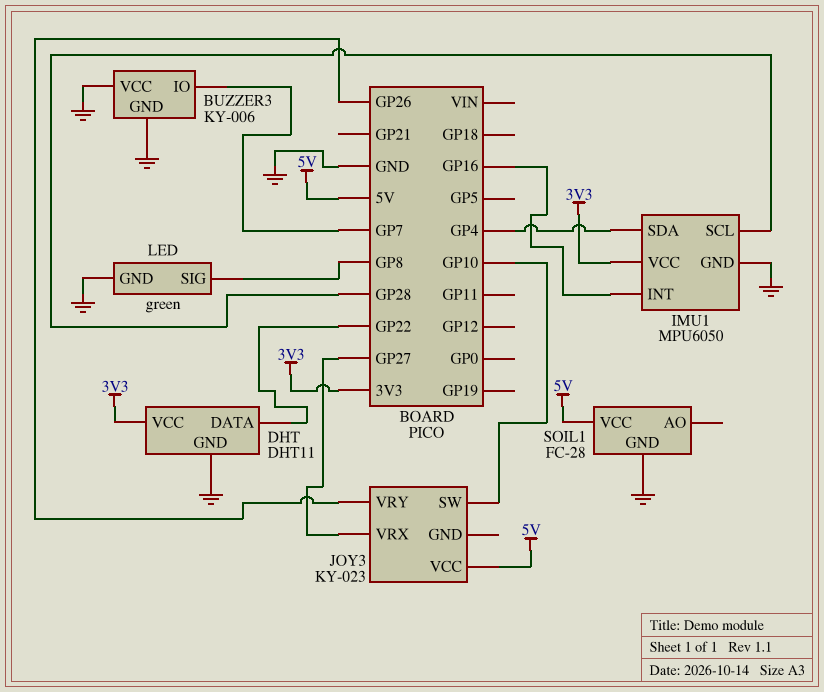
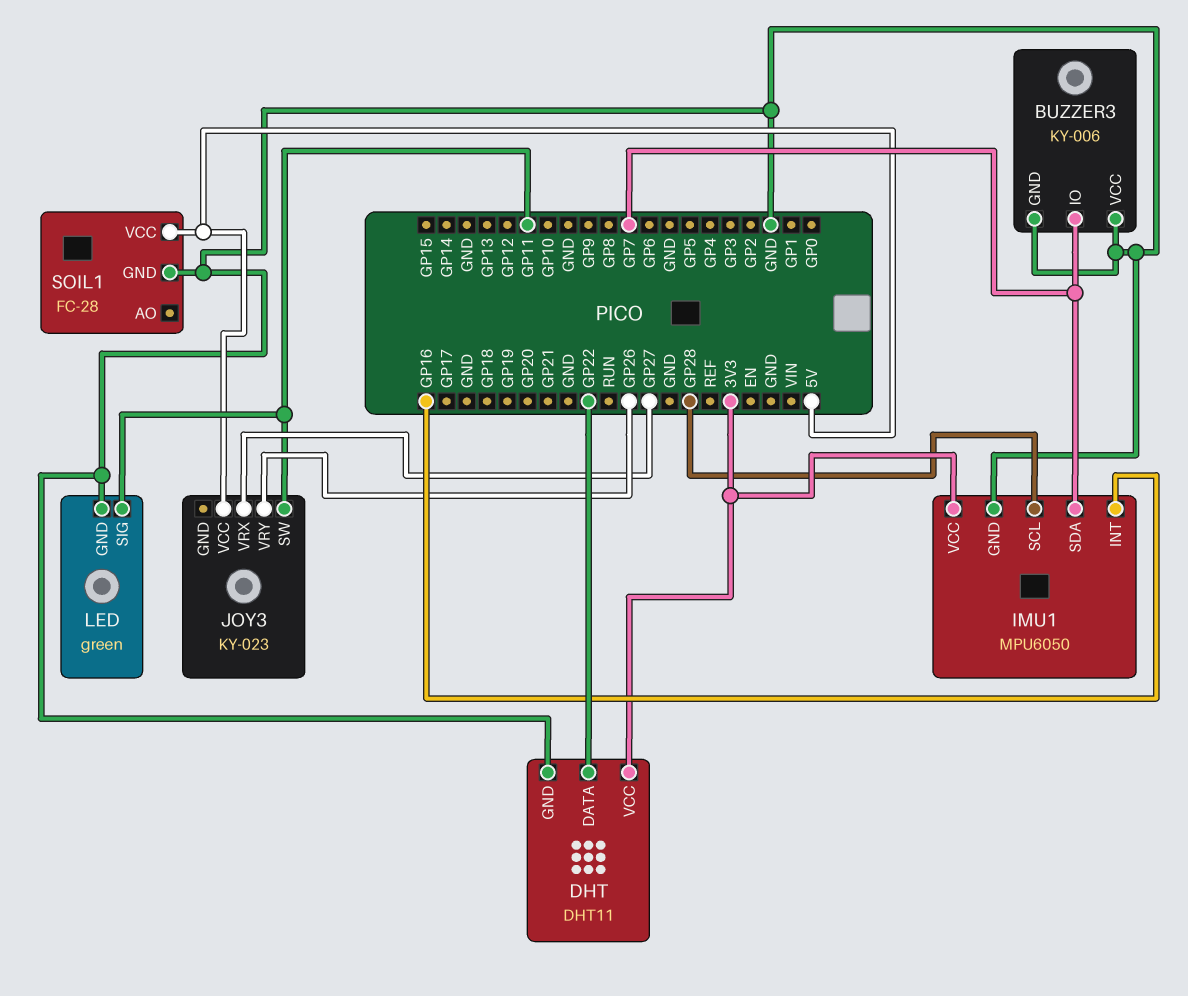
IMU1 pin SDA: GP4 -> GP7
JOY3 pin SW: GP10 -> GP11
LED pin SIG: GP8 -> GP11

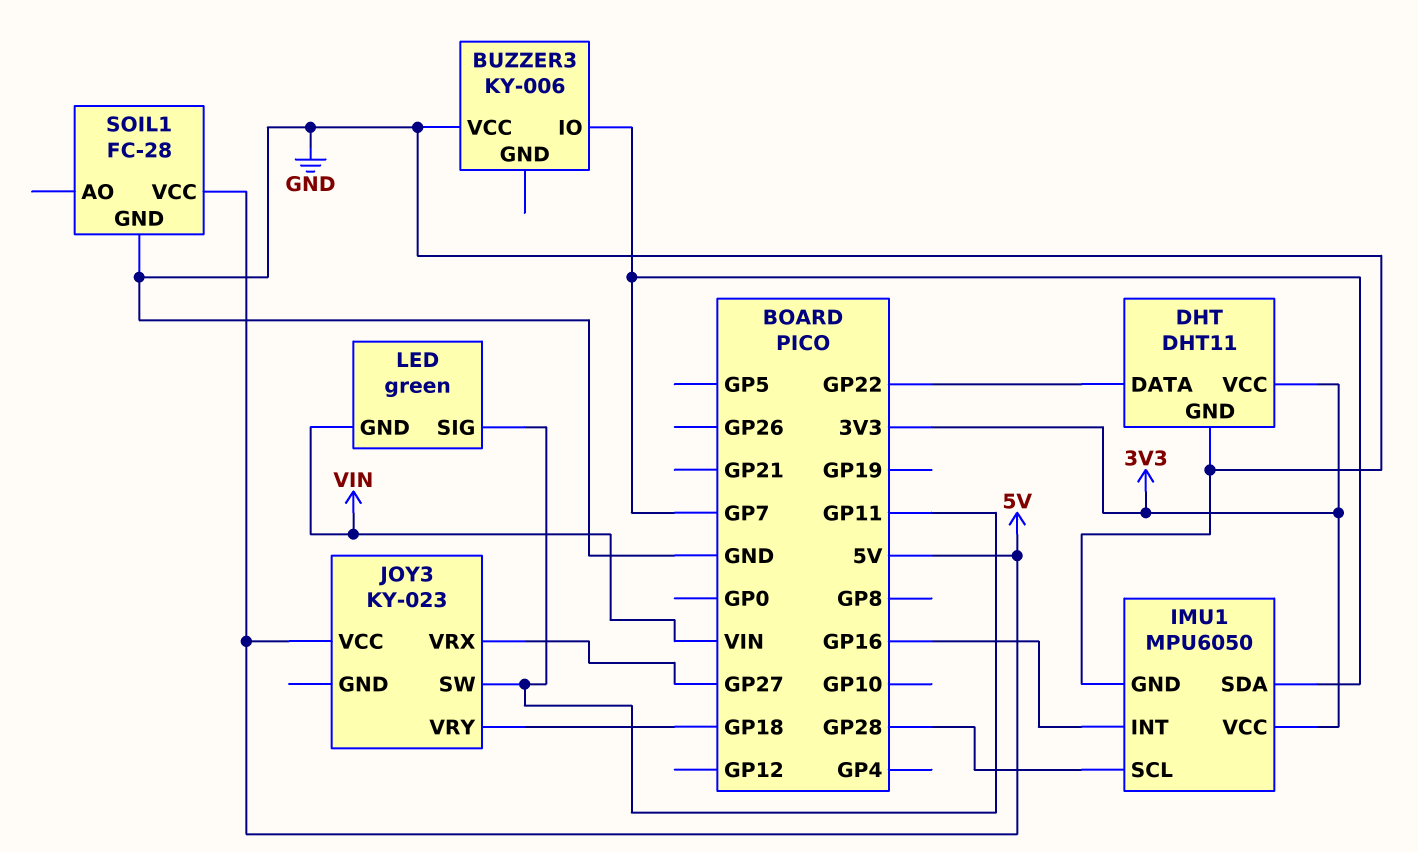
BUZZER3 pin GND: GND -> none
JOY3 pin VRY: GP26 -> GP18
LED pin GND: GND -> VIN

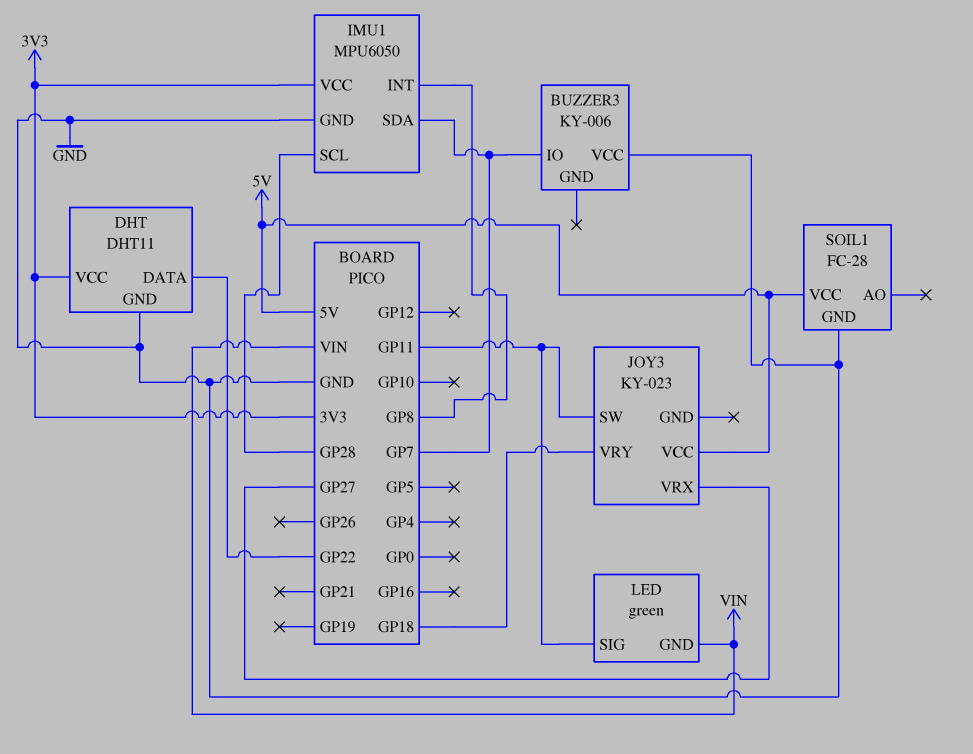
IMU1 pin INT: GP16 -> GP8

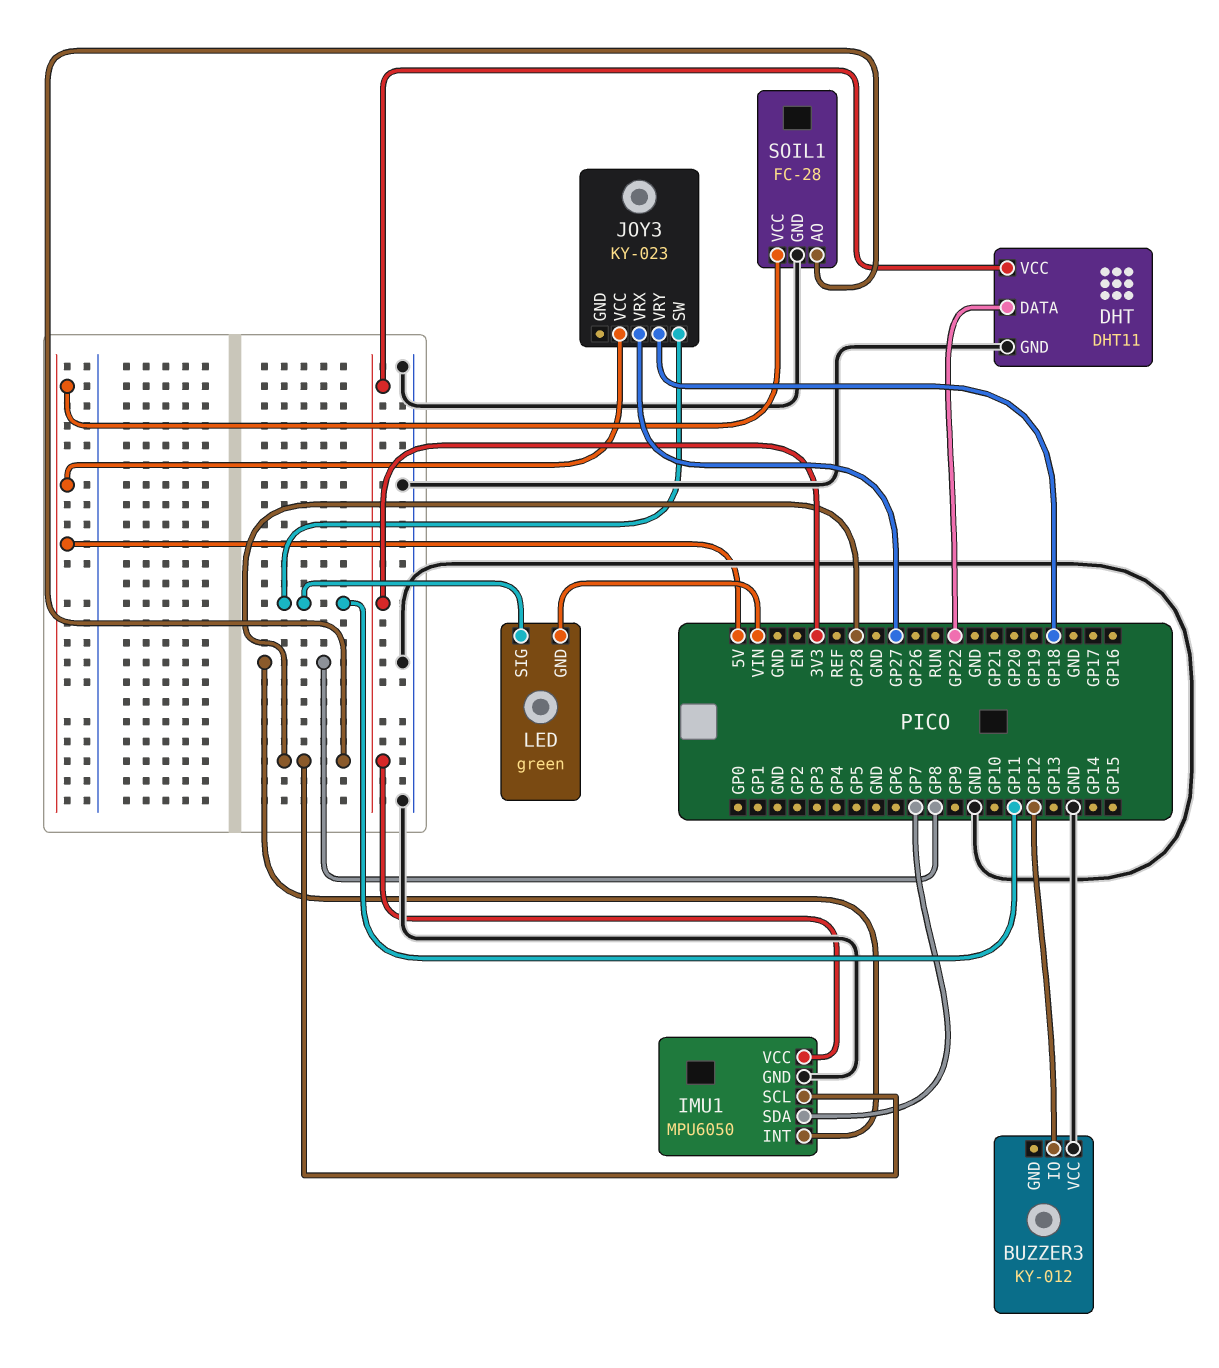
BUZZER3: KY-006 -> KY-012
BUZZER3 pin IO: GP7 -> GP12
SOIL1 pin AO: none -> GP28

